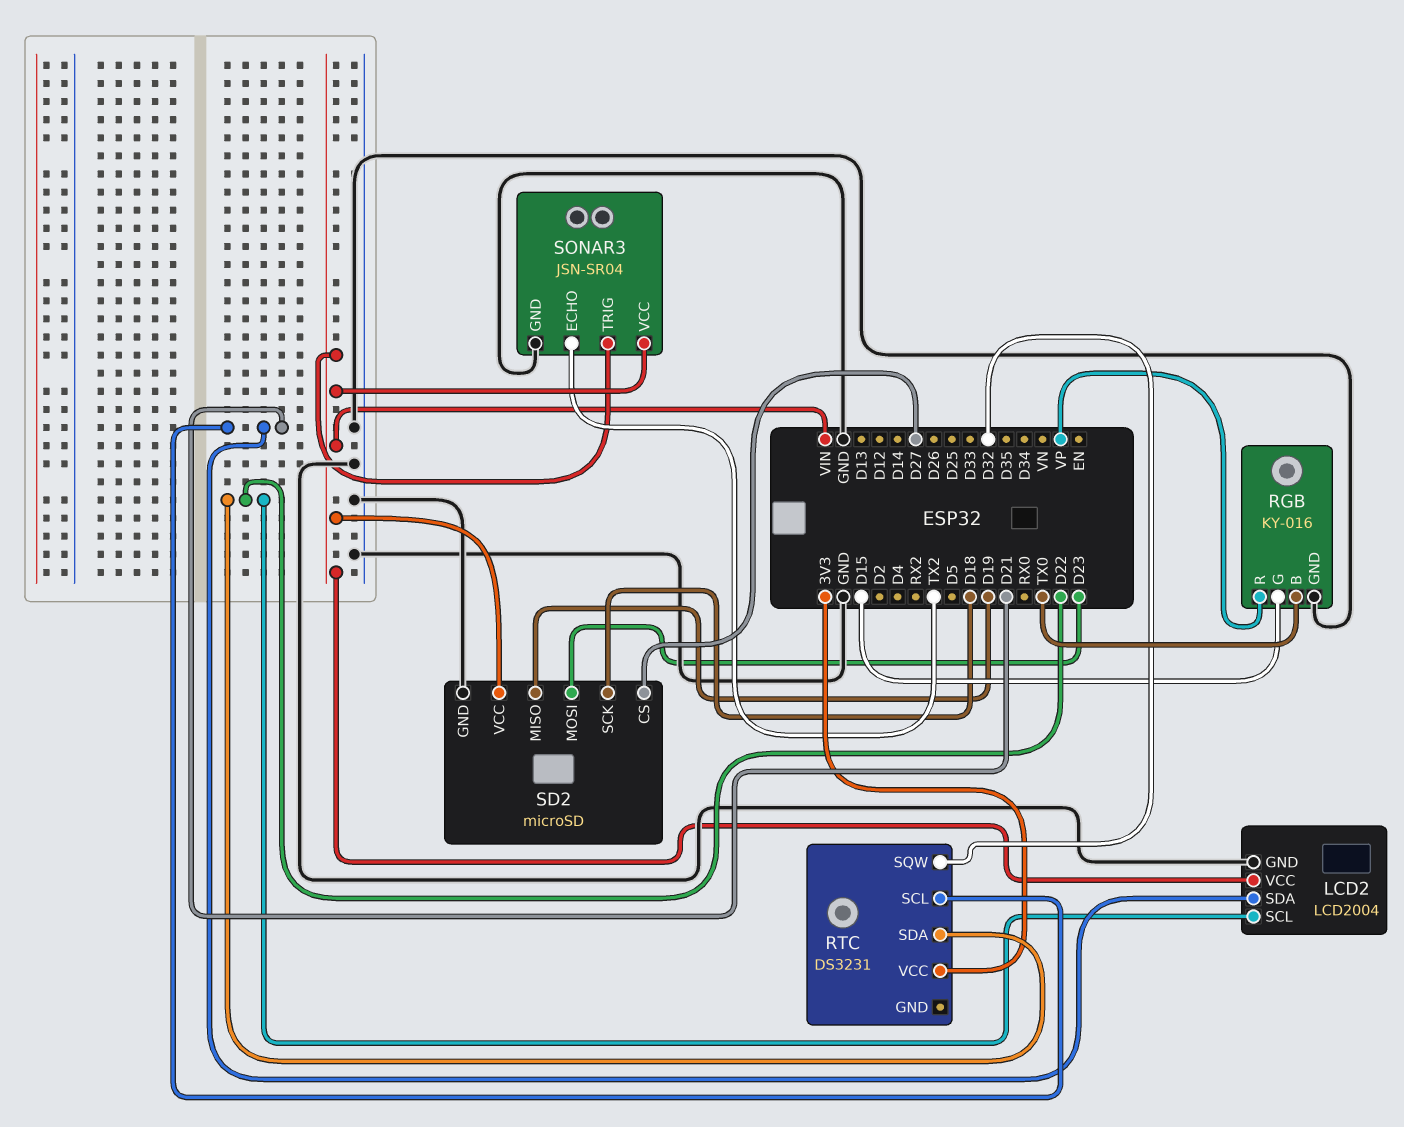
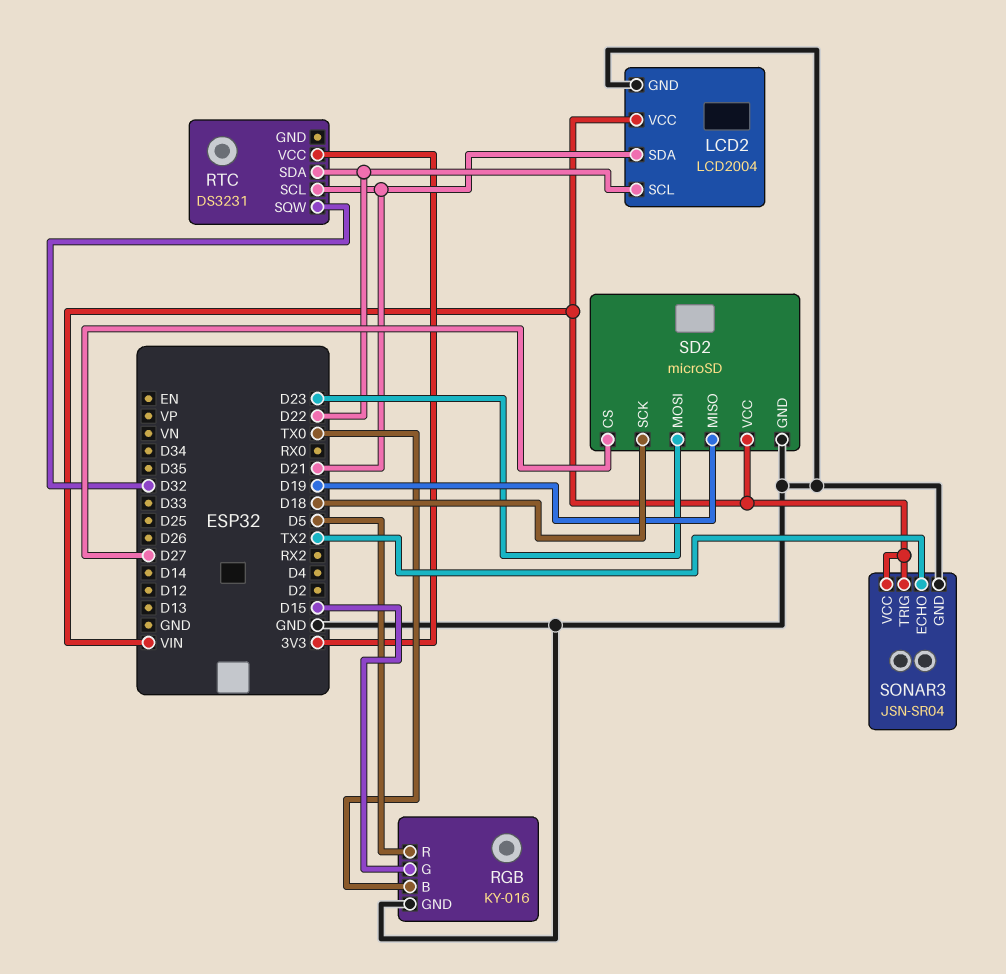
RGB pin R: VP -> D5

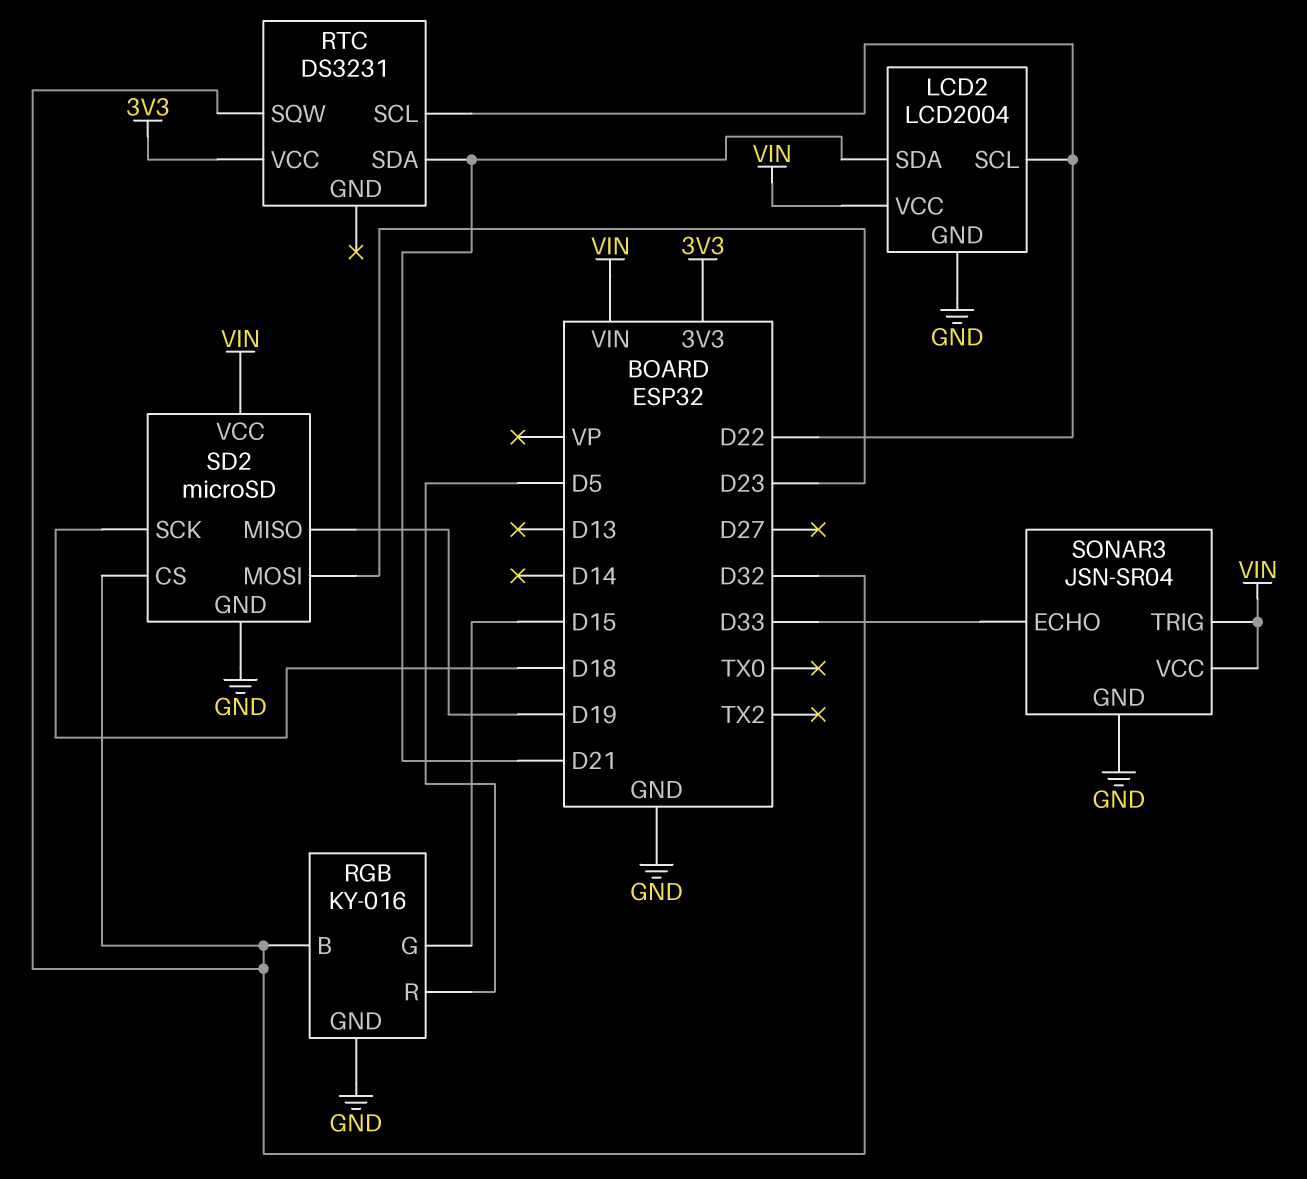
RGB pin B: TX0 -> D32
RTC pin SCL: D21 -> D22
RTC pin SDA: D22 -> D21
SD2 pin CS: D27 -> D32
SONAR3 pin ECHO: TX2 -> D33

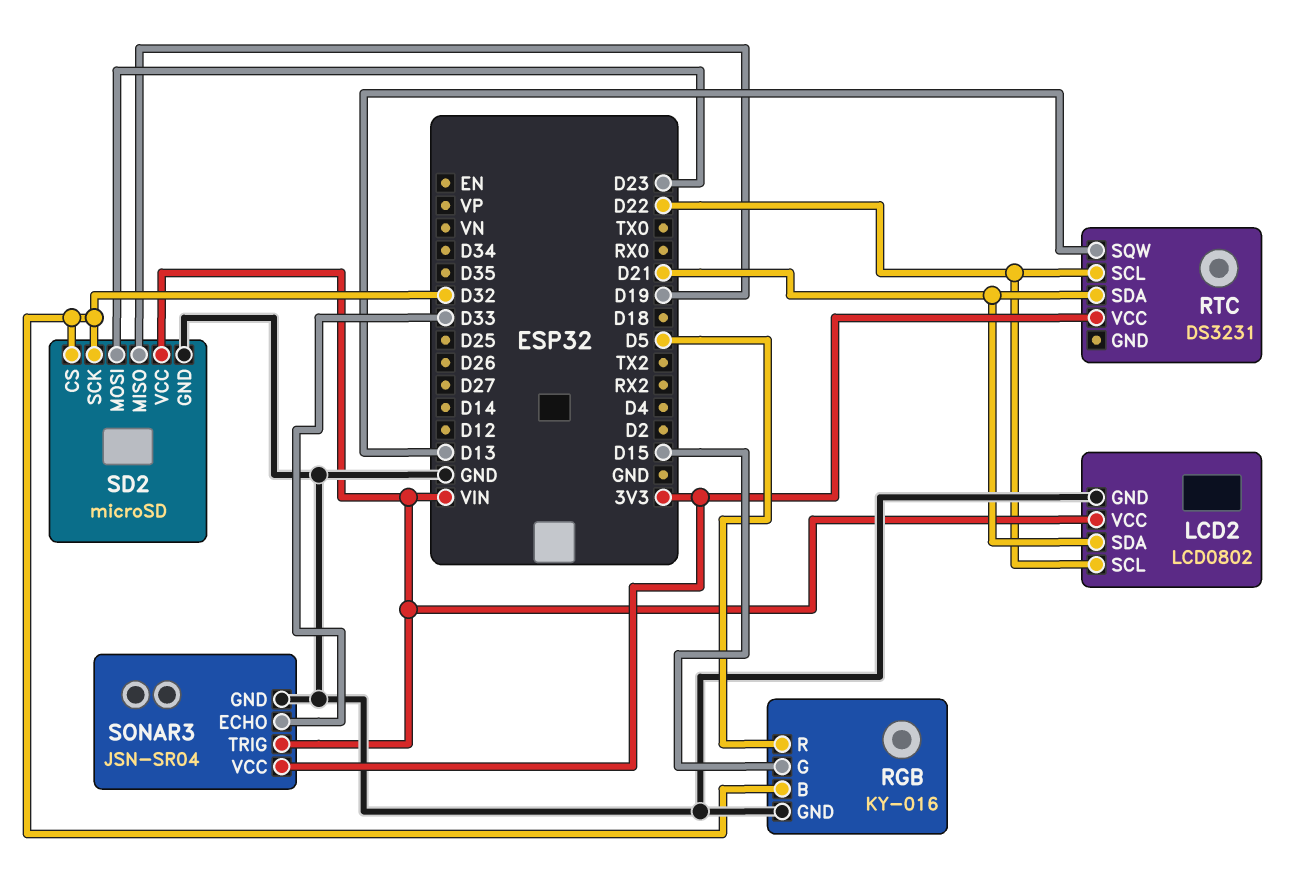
LCD2: LCD2004 -> LCD0802
RTC pin SQW: D32 -> D13
SD2 pin SCK: D18 -> D32
SONAR3 pin VCC: VIN -> 3V3

